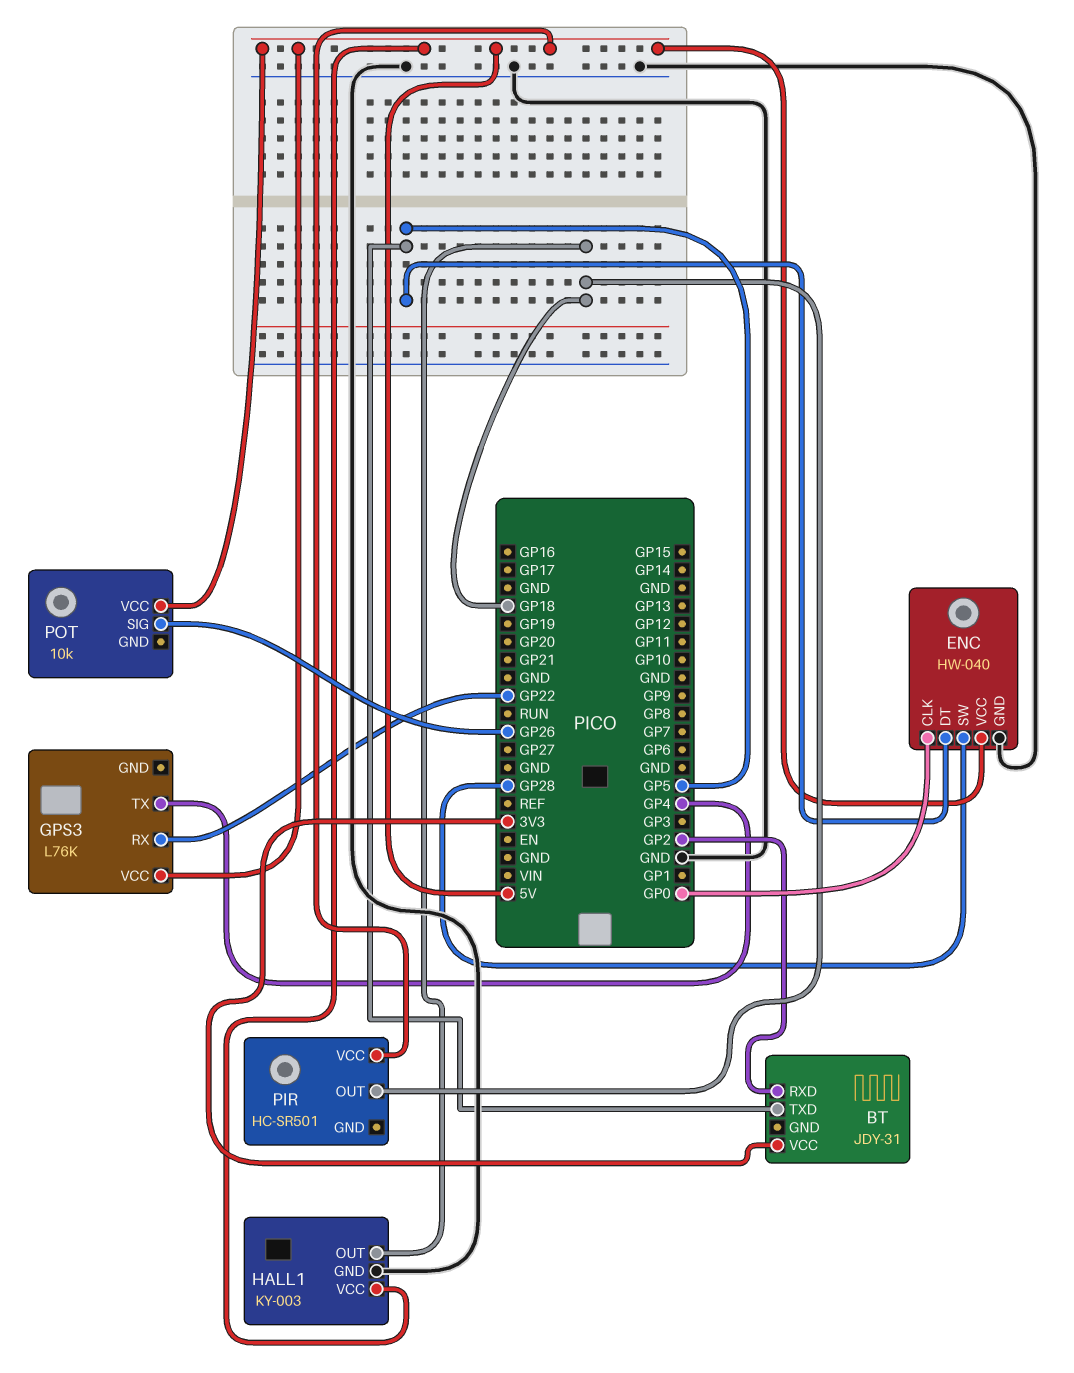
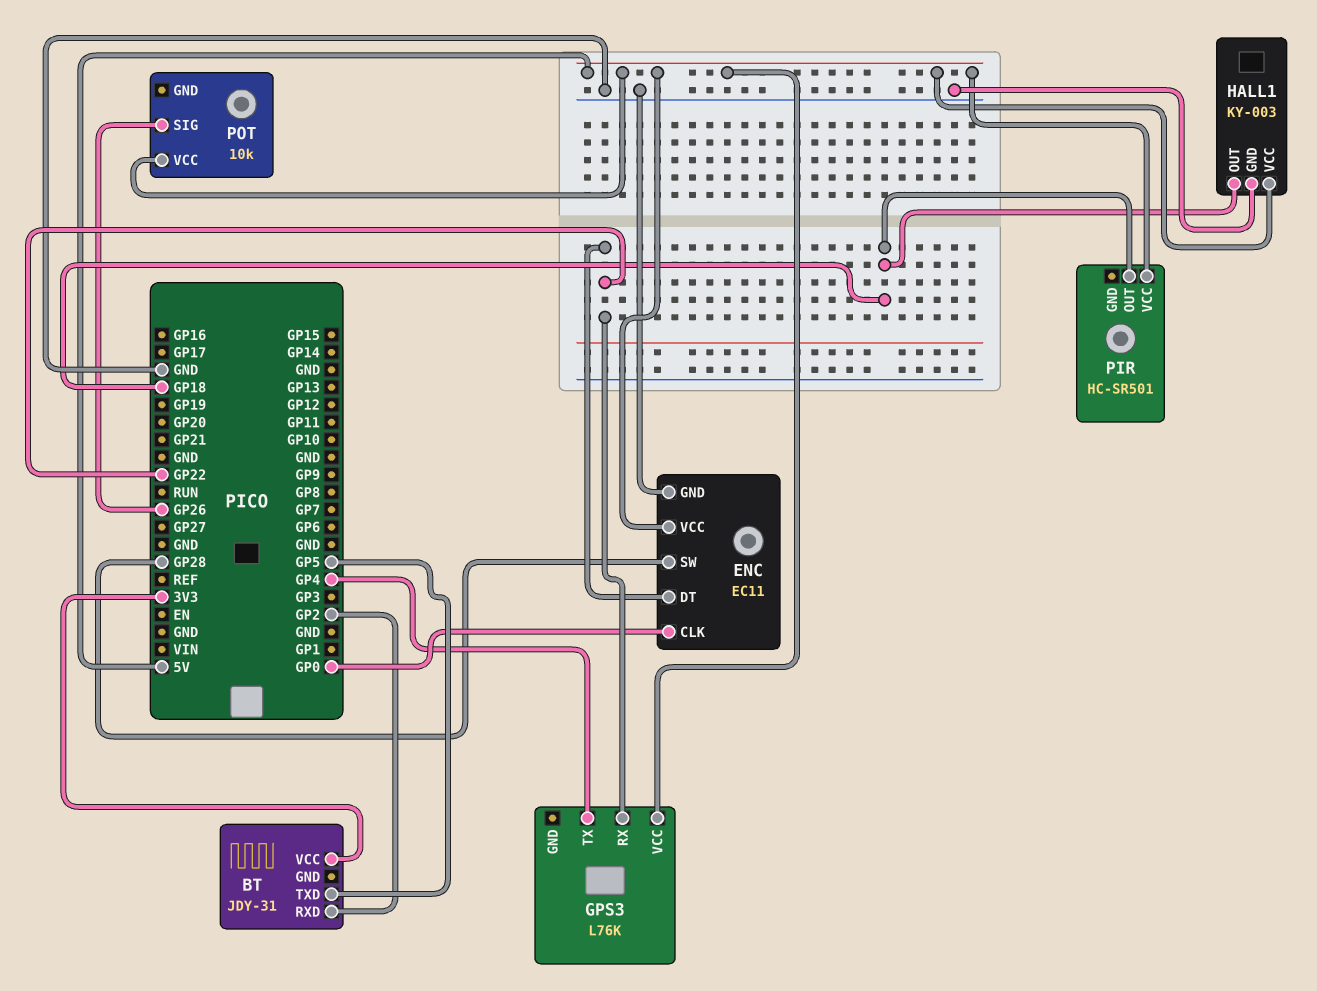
ENC: HW-040 -> EC11
ENC pin DT: GP5 -> GP22

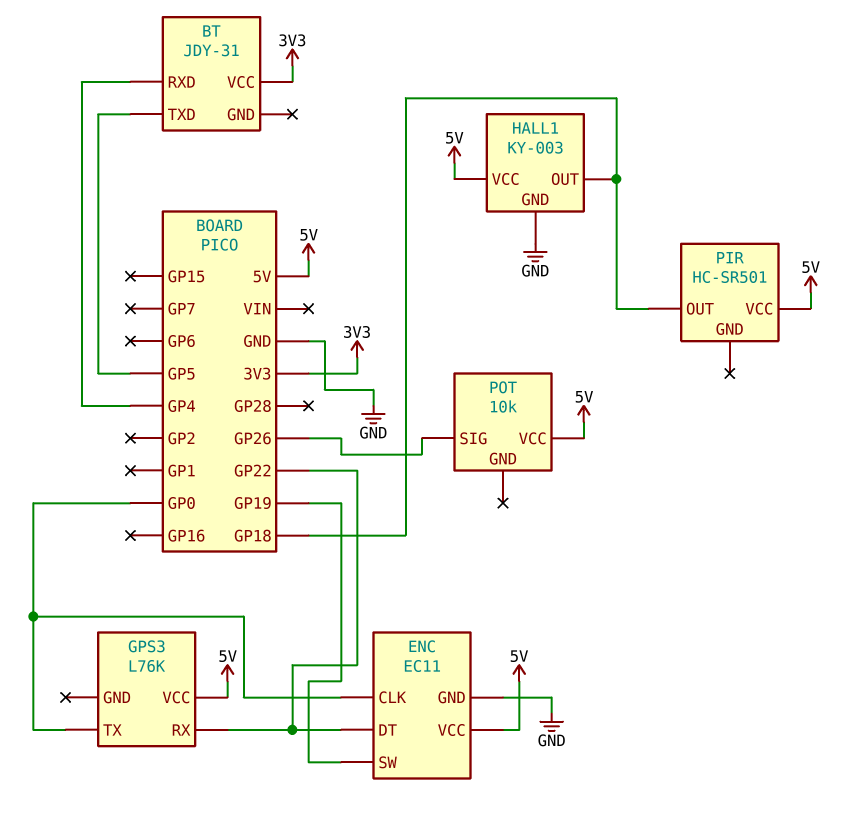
BT pin RXD: GP2 -> GP4
ENC pin SW: GP28 -> GP19
GPS3 pin TX: GP4 -> GP0

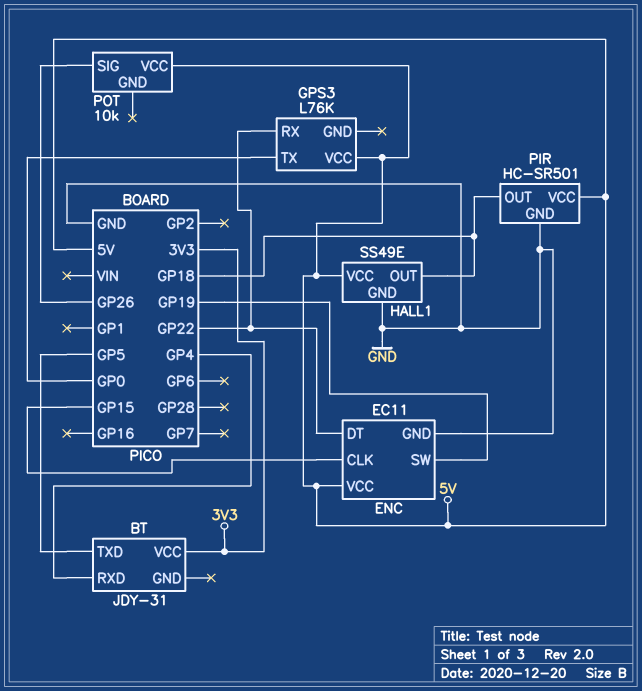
ENC pin CLK: GP0 -> GP15
HALL1: KY-003 -> SS49E
PIR pin GND: none -> GND

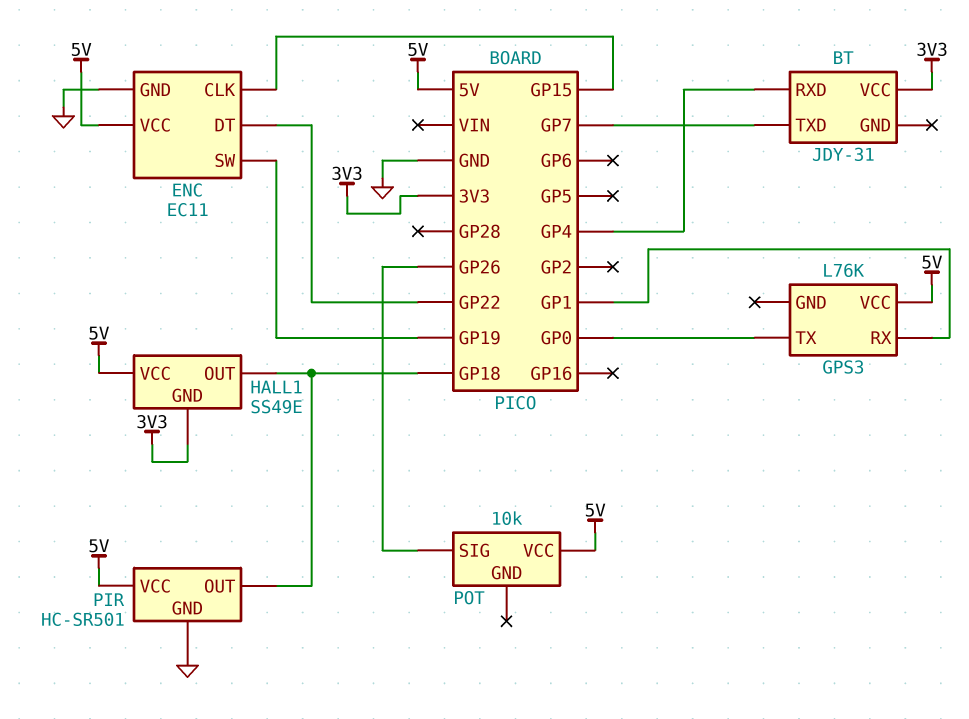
BT pin TXD: GP5 -> GP7
GPS3 pin RX: GP22 -> GP1
HALL1 pin GND: GND -> 3V3

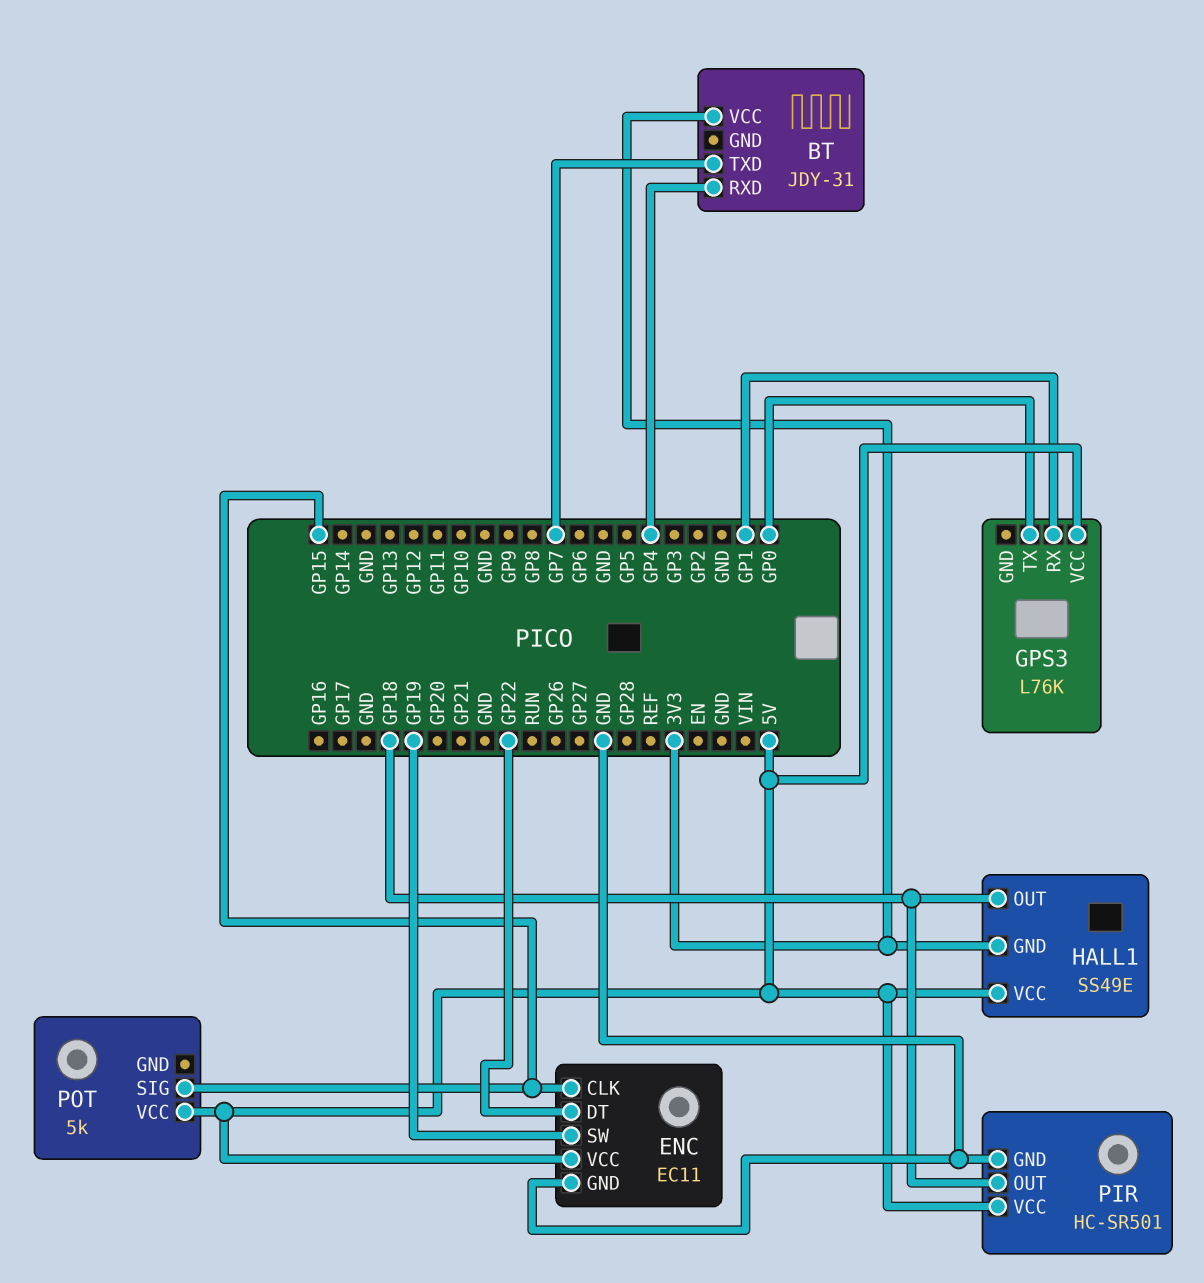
POT: 10k -> 5k
POT pin SIG: GP26 -> GP15

